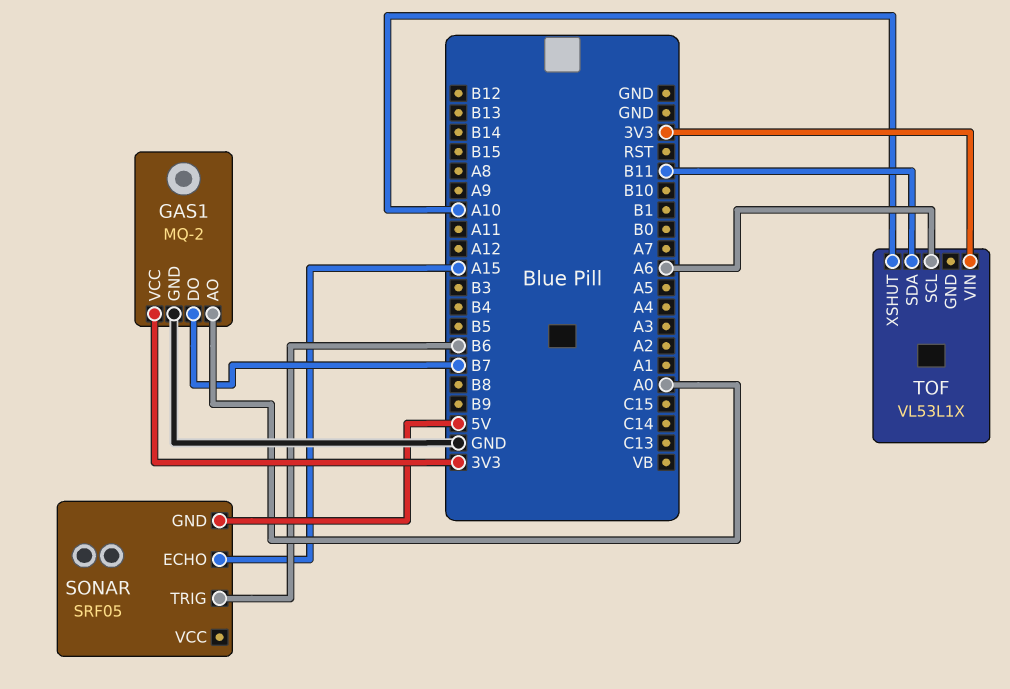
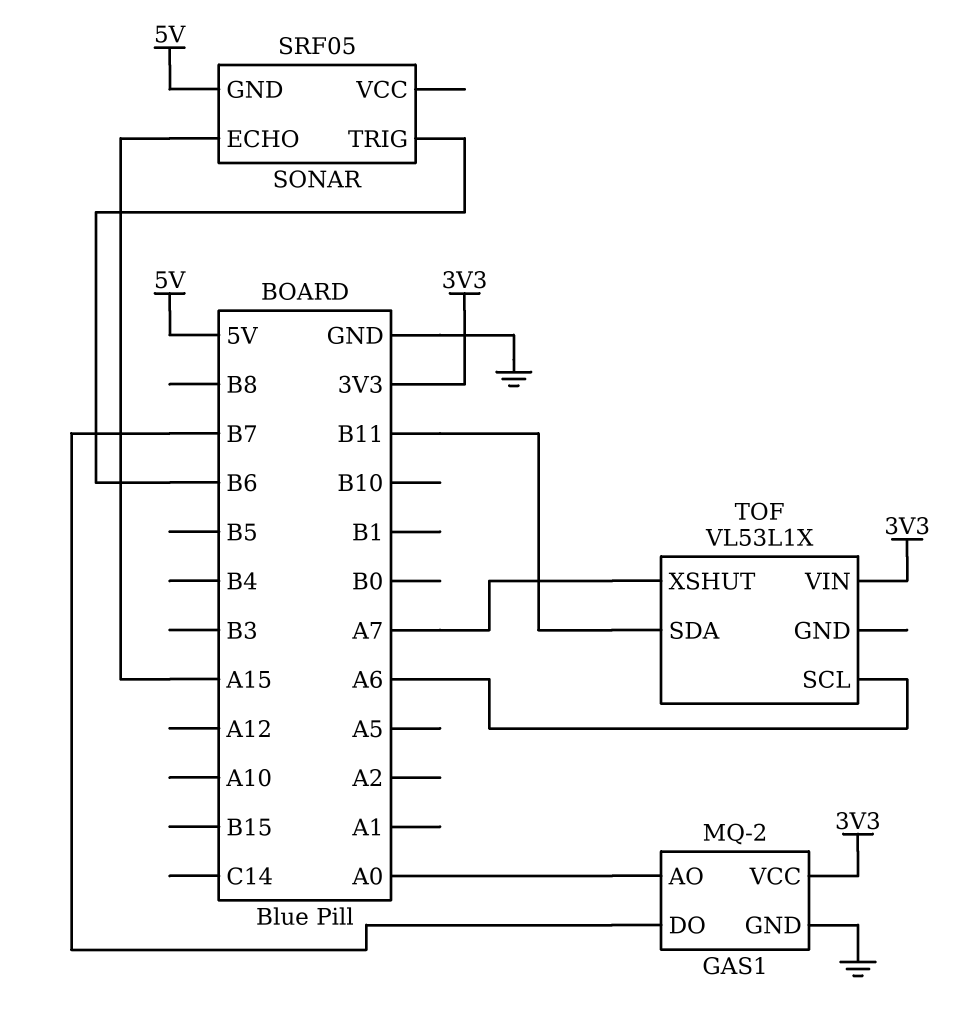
TOF pin XSHUT: A10 -> A7

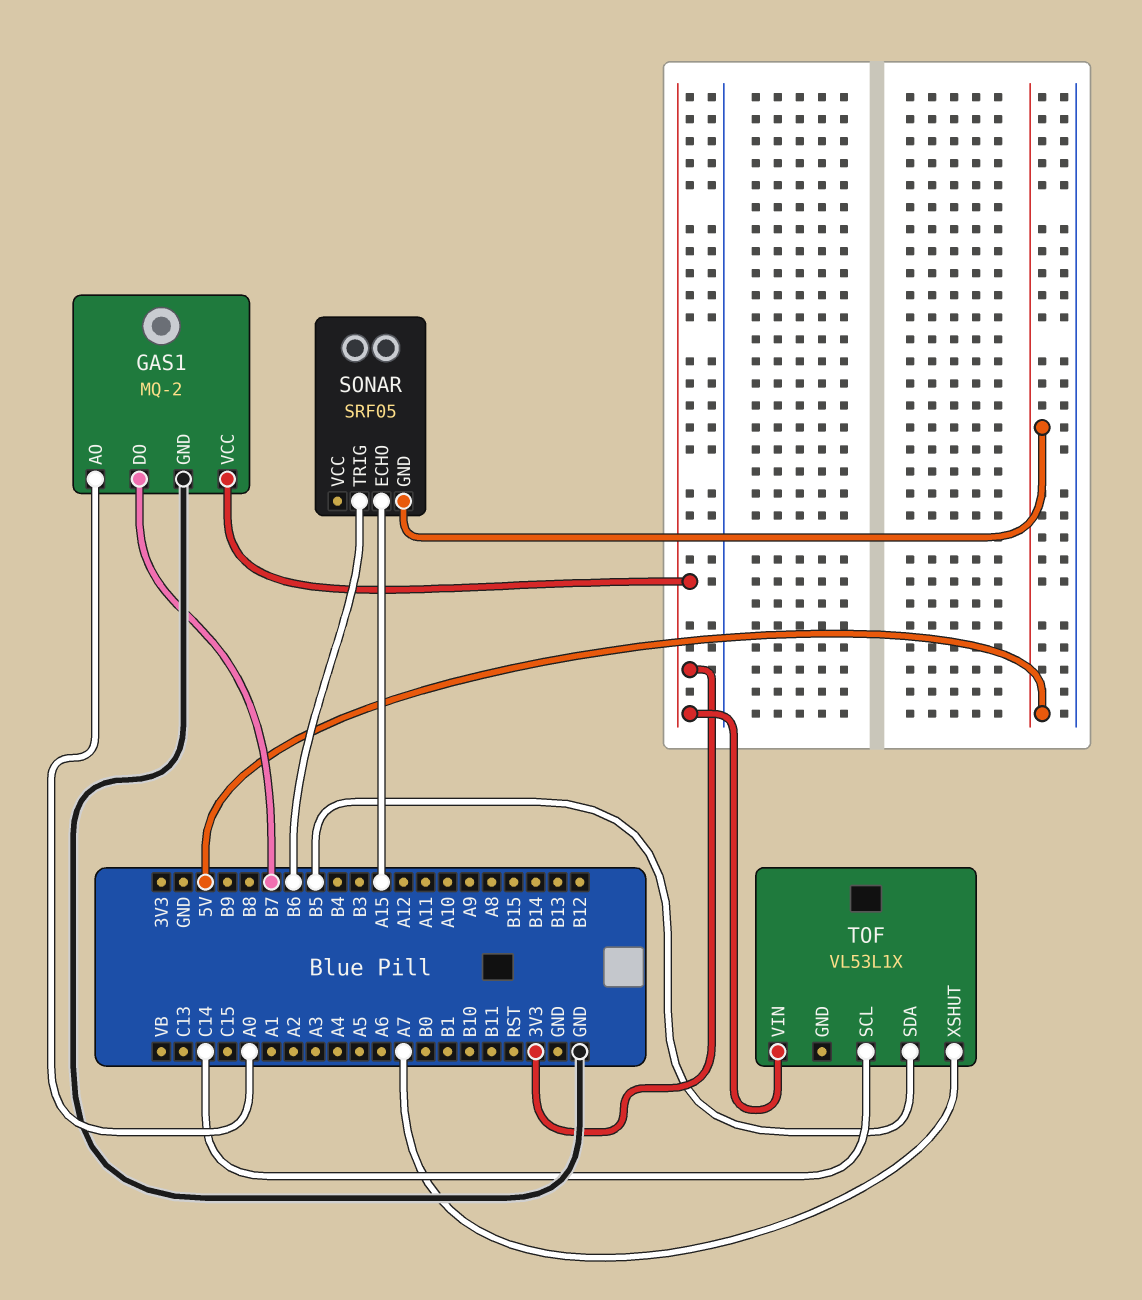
TOF pin SCL: A6 -> C14
TOF pin SDA: B11 -> B5

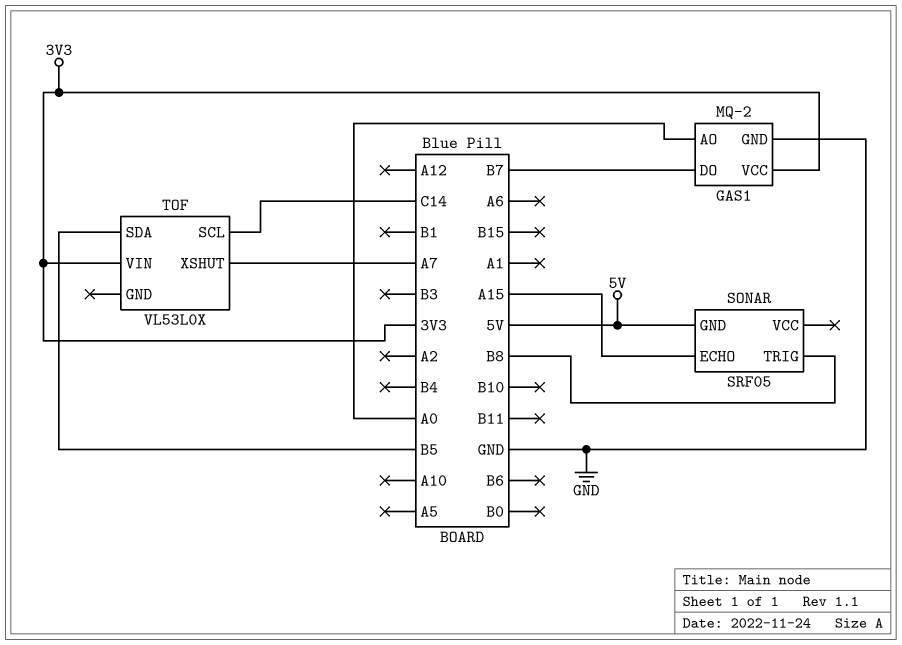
SONAR pin TRIG: B6 -> B8
TOF: VL53L1X -> VL53L0X

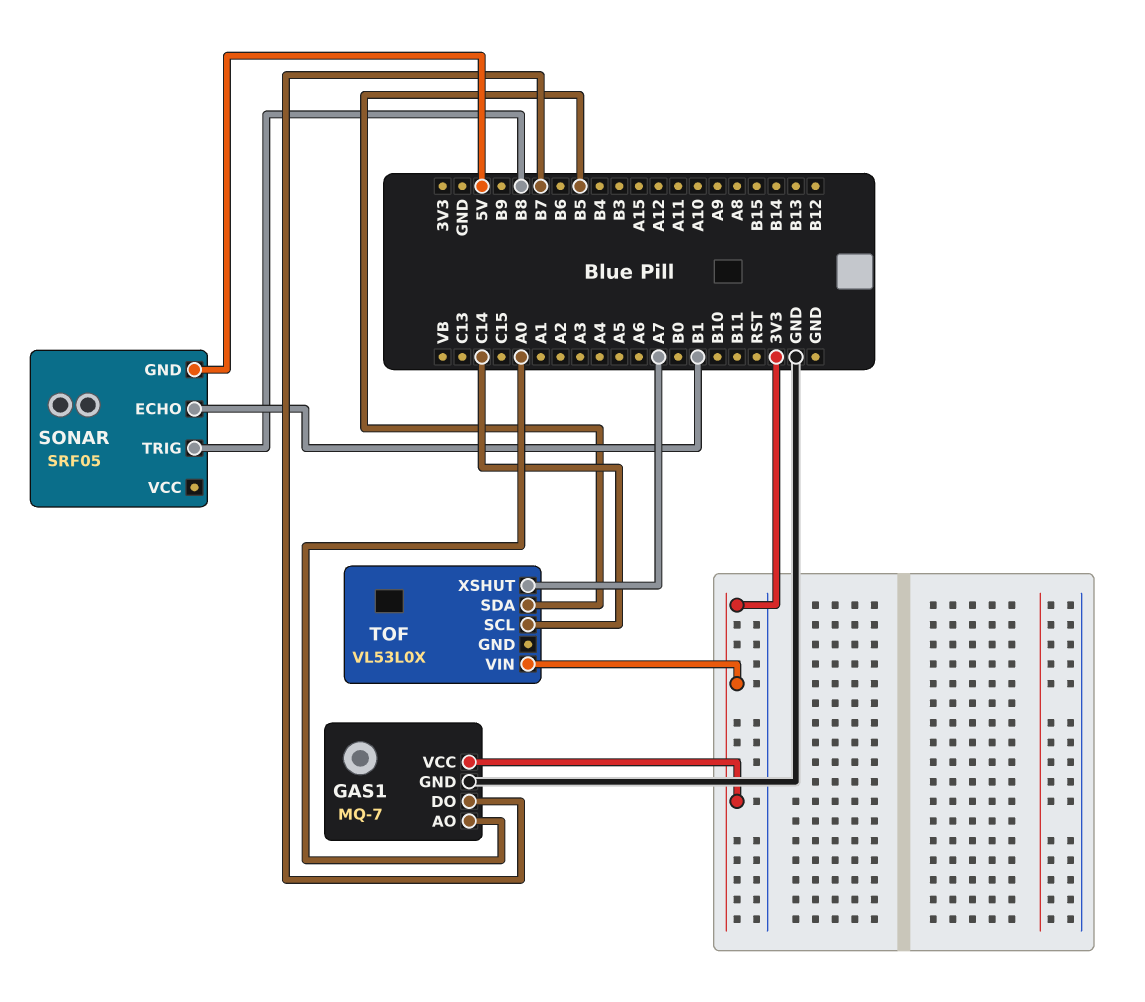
GAS1: MQ-2 -> MQ-7
SONAR pin ECHO: A15 -> B1

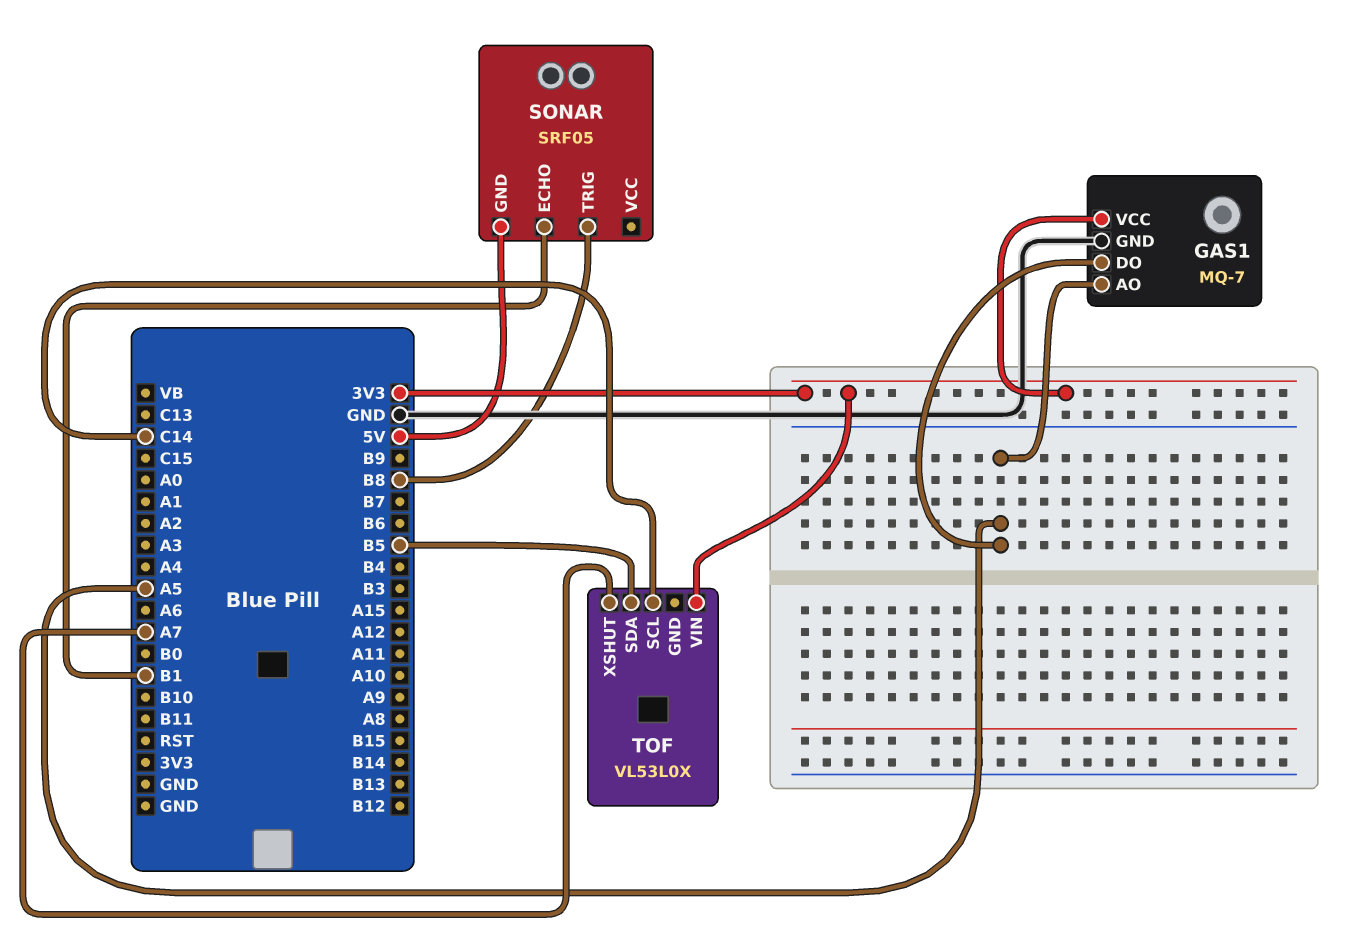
GAS1 pin AO: A0 -> A5
GAS1 pin DO: B7 -> A5

